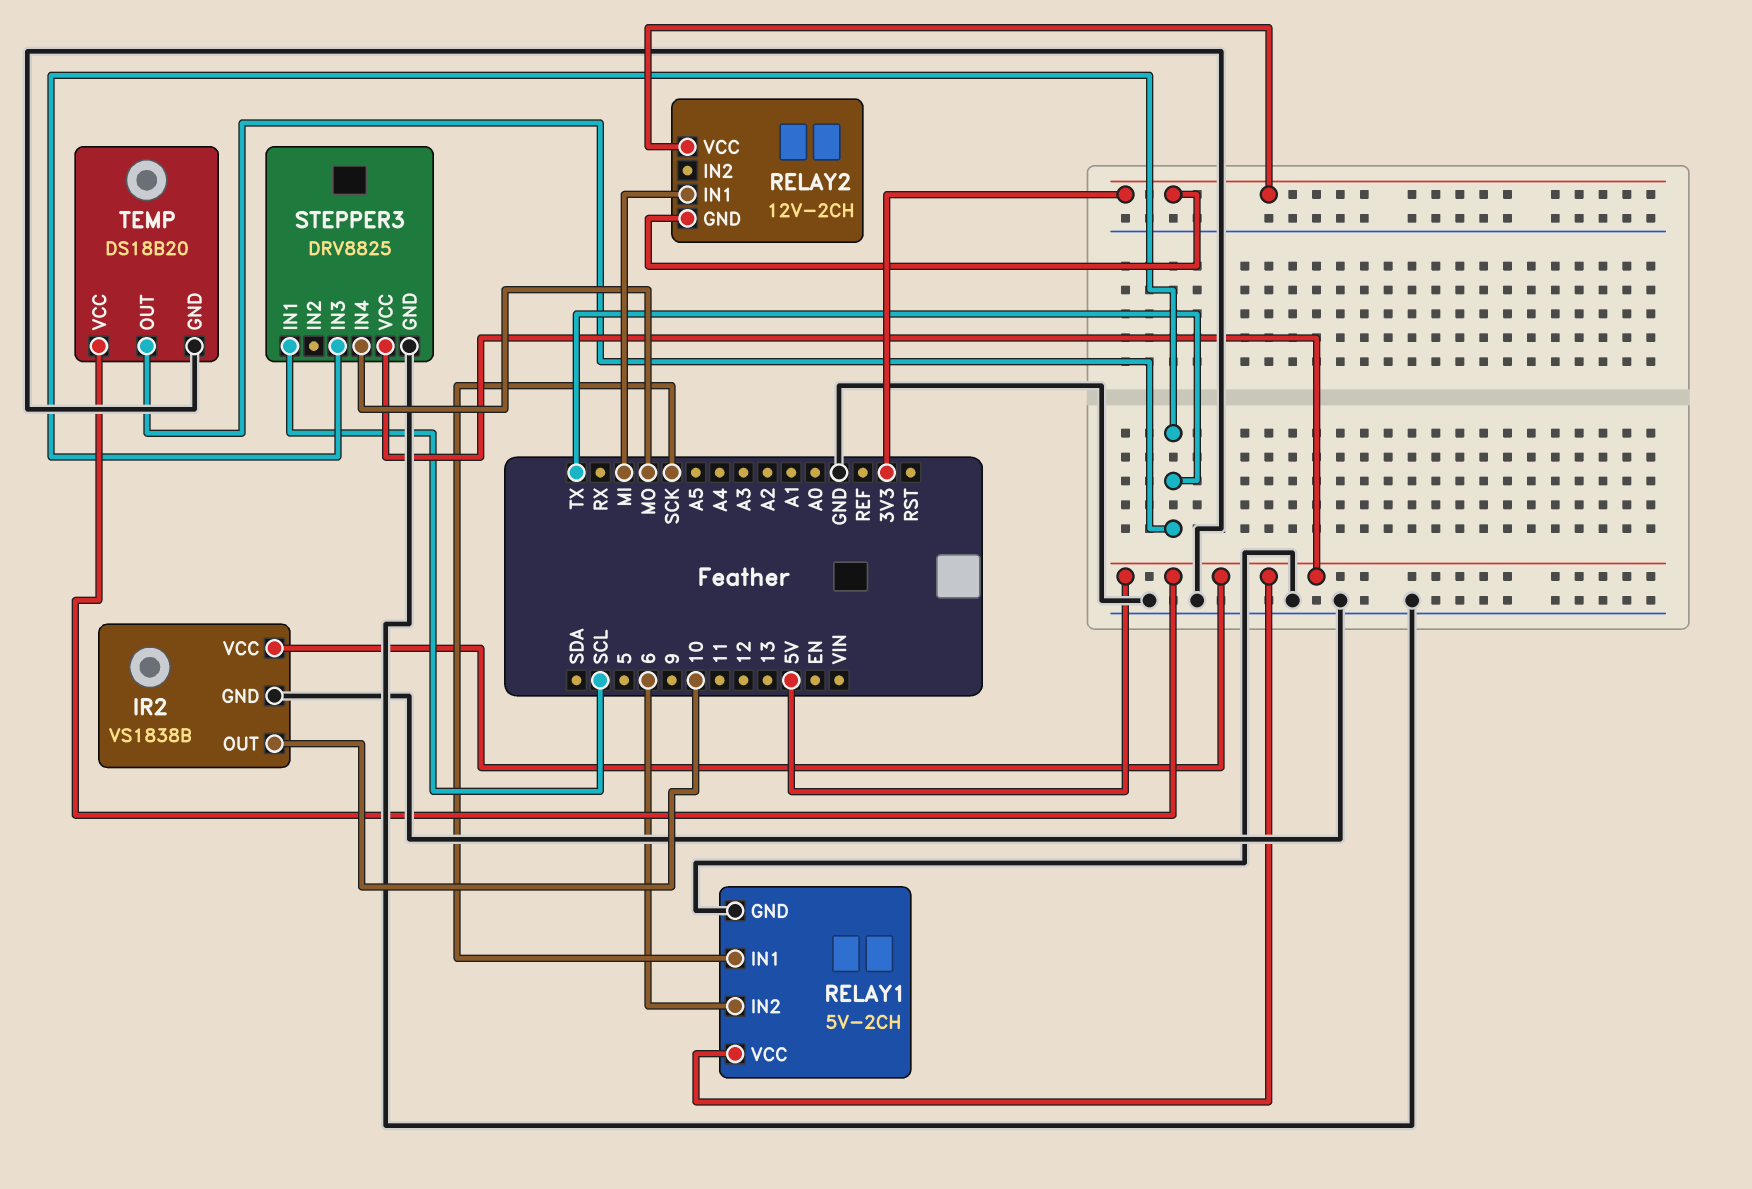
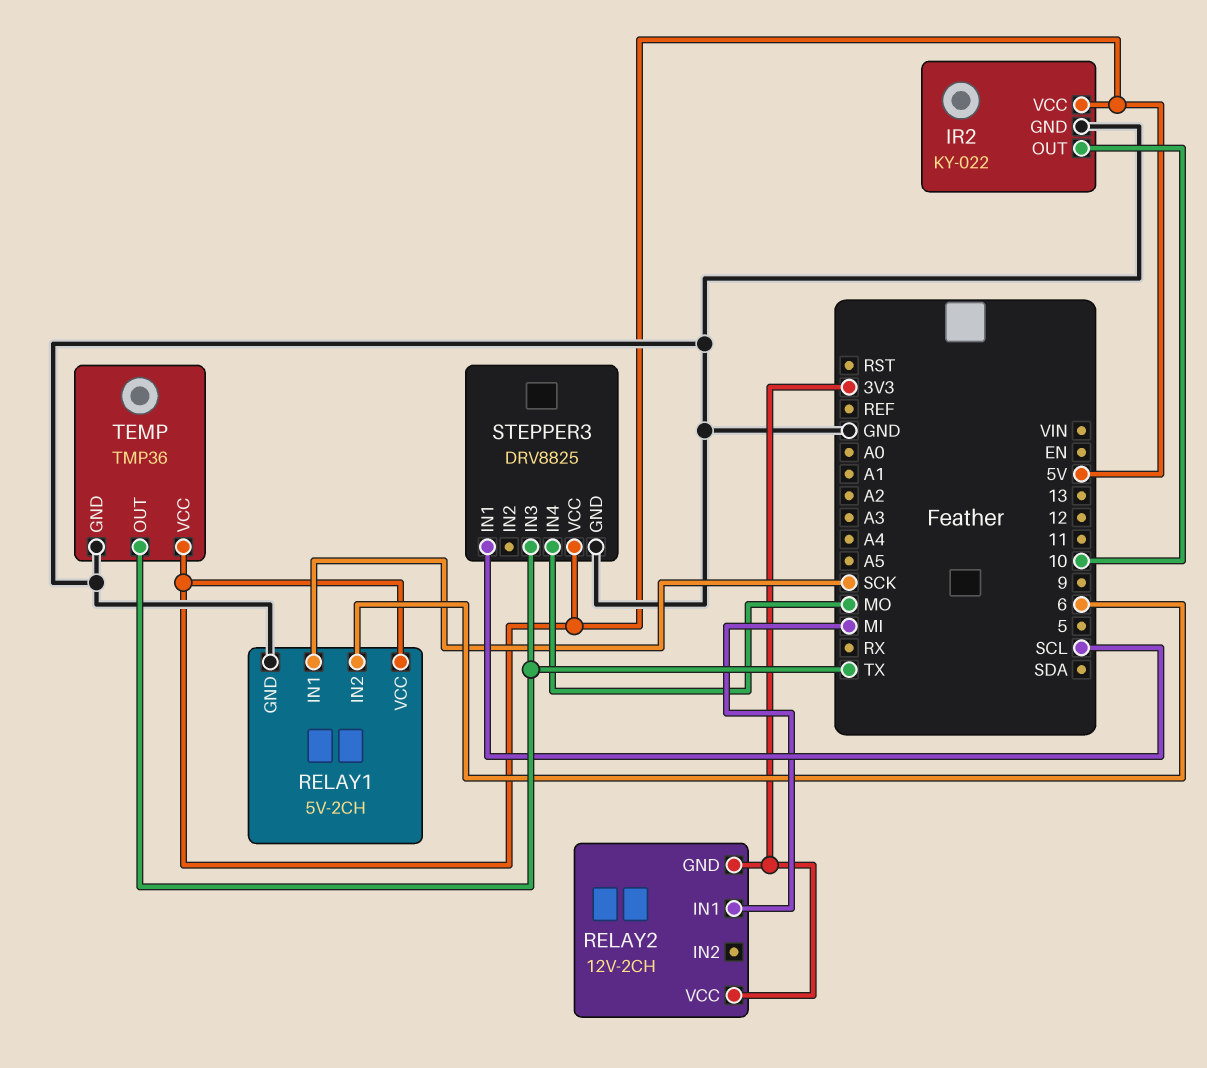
IR2: VS1838B -> KY-022
TEMP: DS18B20 -> TMP36

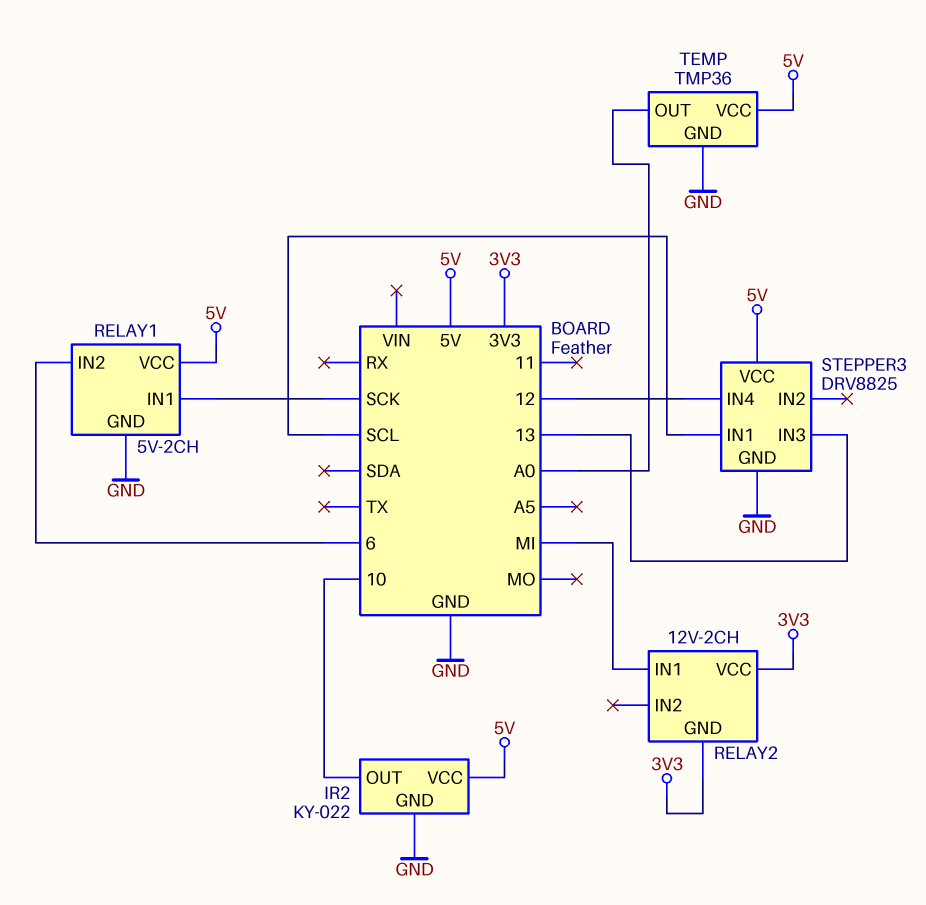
STEPPER3 pin IN3: TX -> 13
STEPPER3 pin IN4: MO -> 12
TEMP pin OUT: TX -> A0

